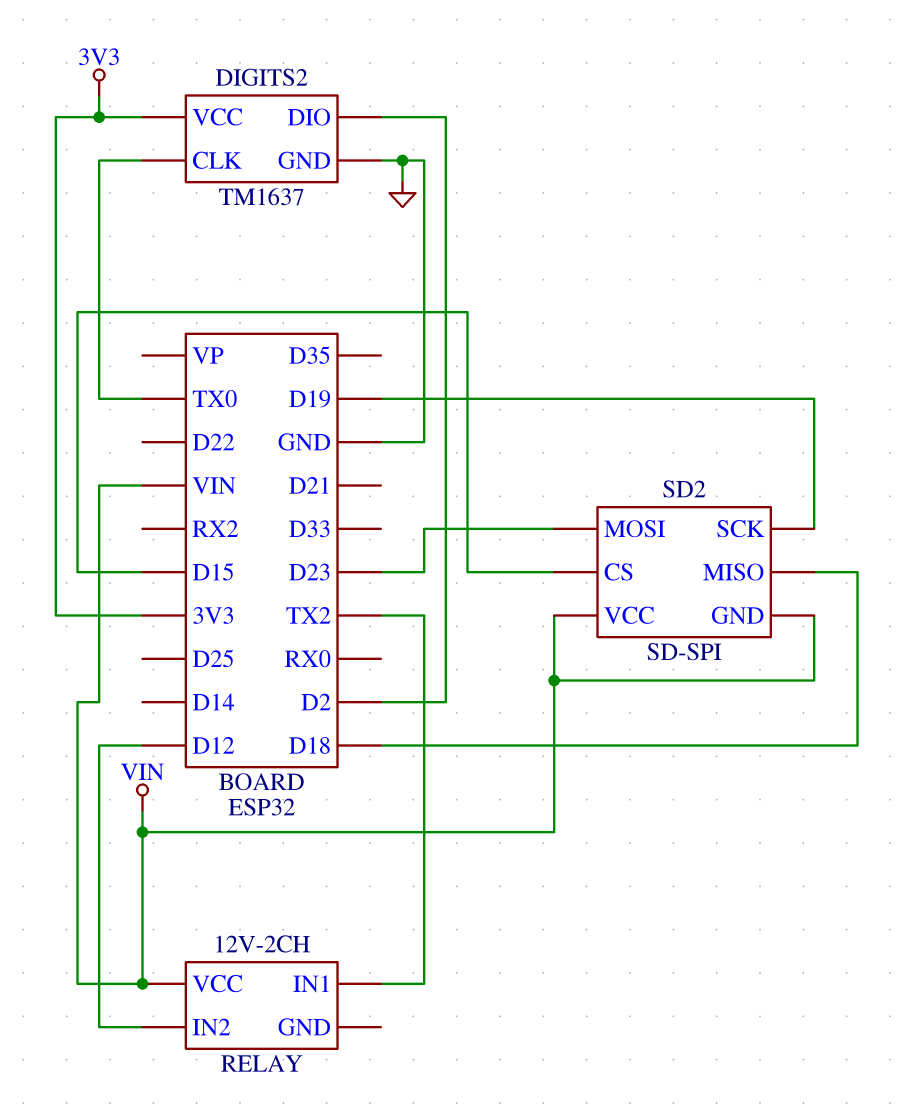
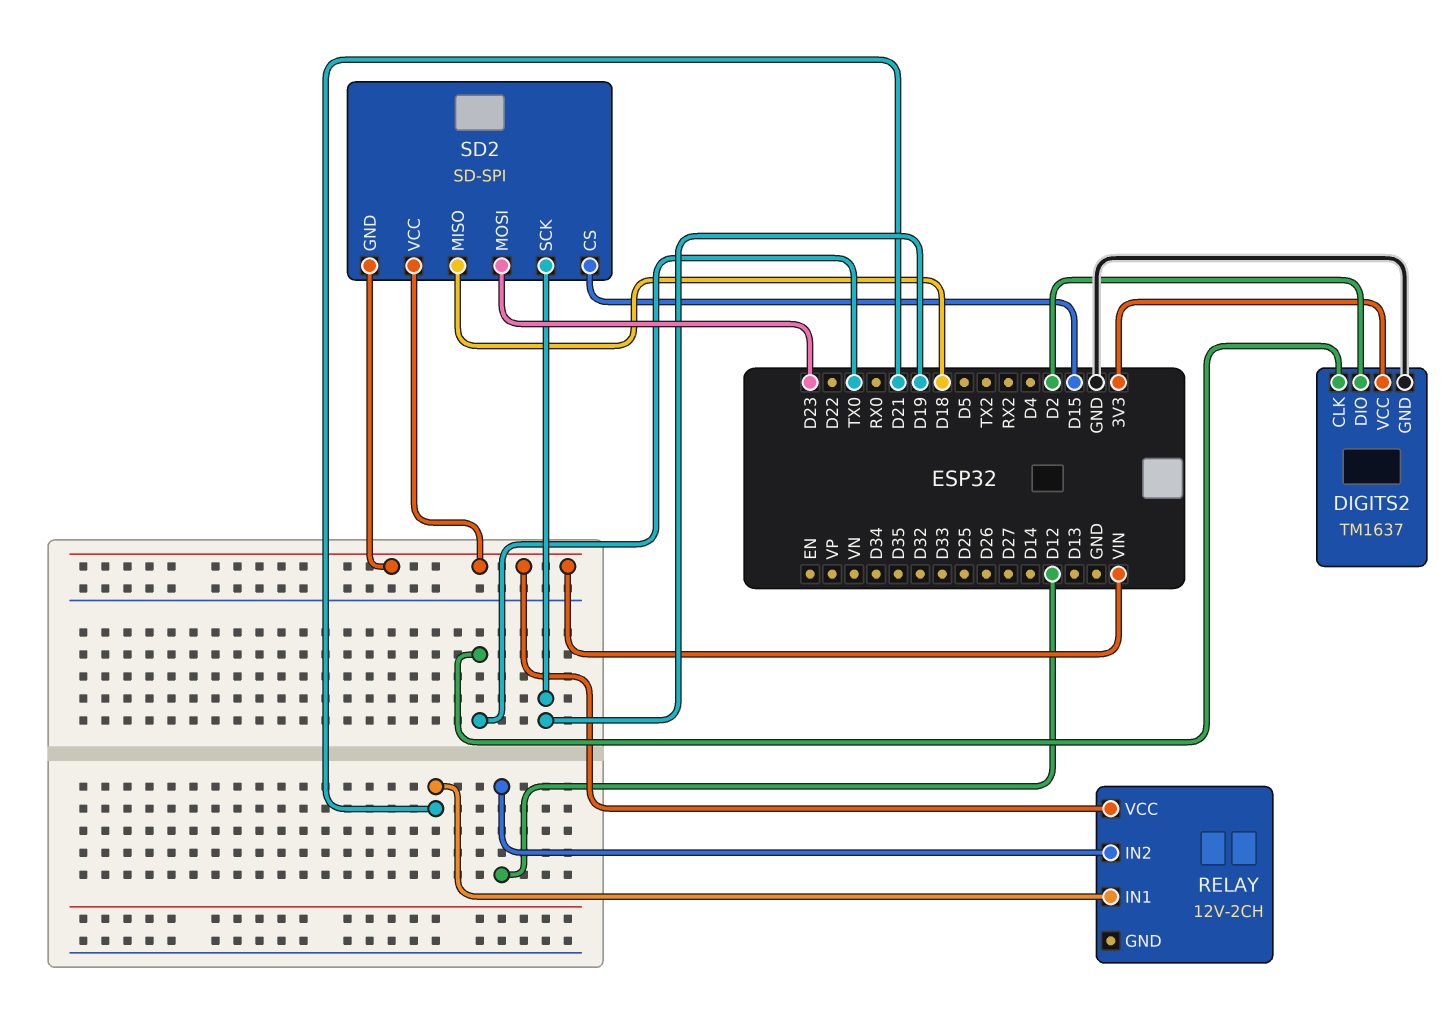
RELAY pin IN1: TX2 -> D21

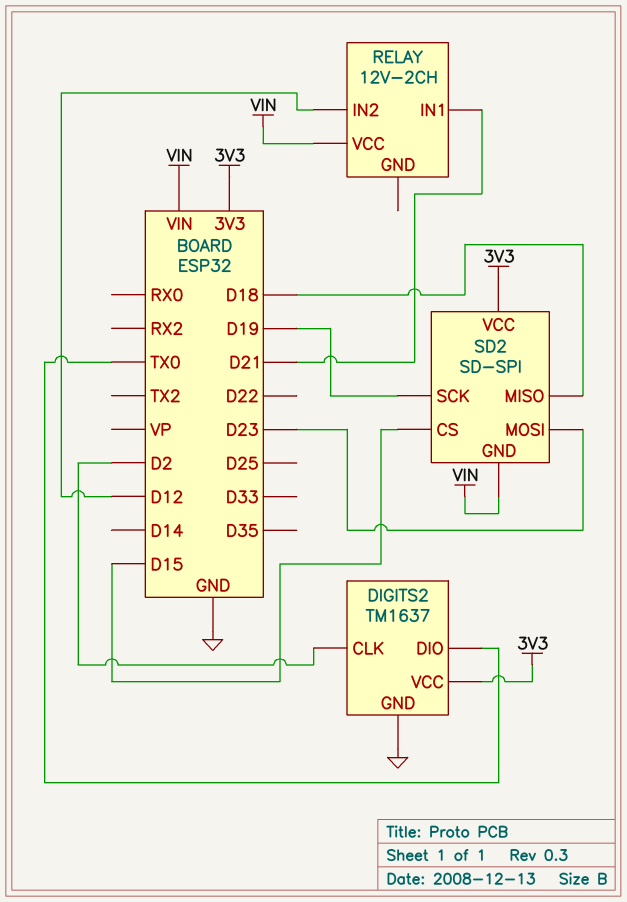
DIGITS2 pin CLK: TX0 -> D2
DIGITS2 pin DIO: D2 -> TX0
SD2 pin VCC: VIN -> 3V3

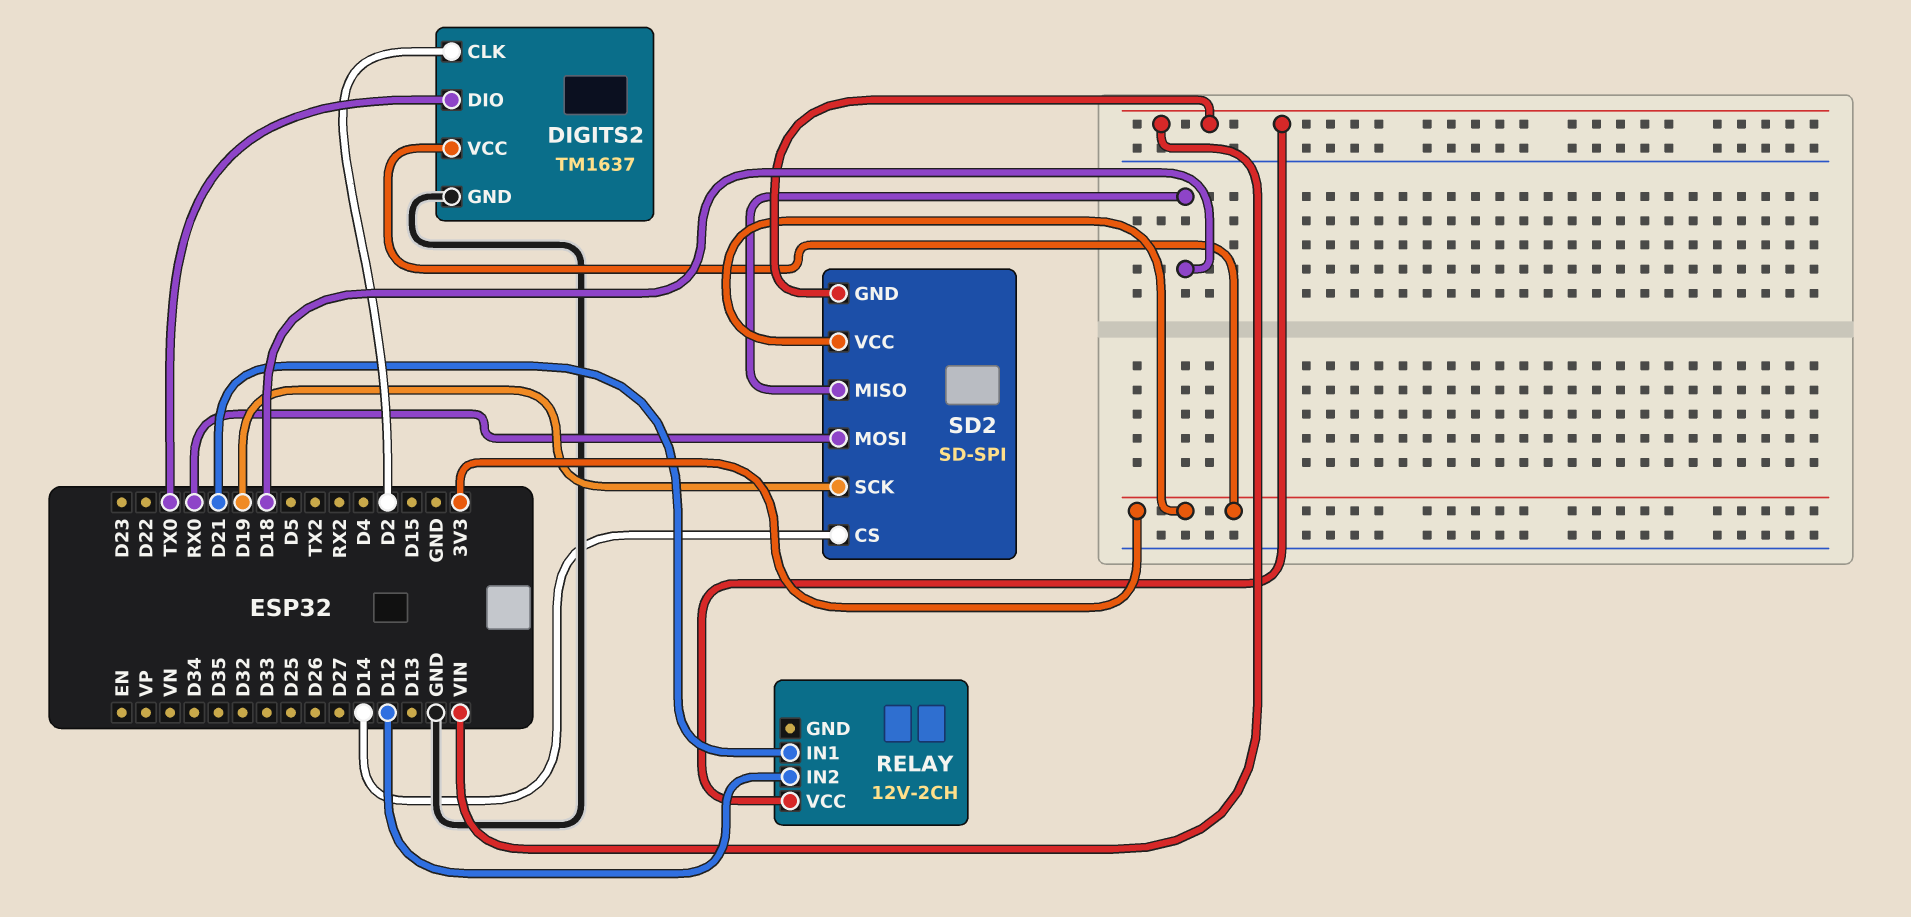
SD2 pin CS: D15 -> D14
SD2 pin MOSI: D23 -> RX0

